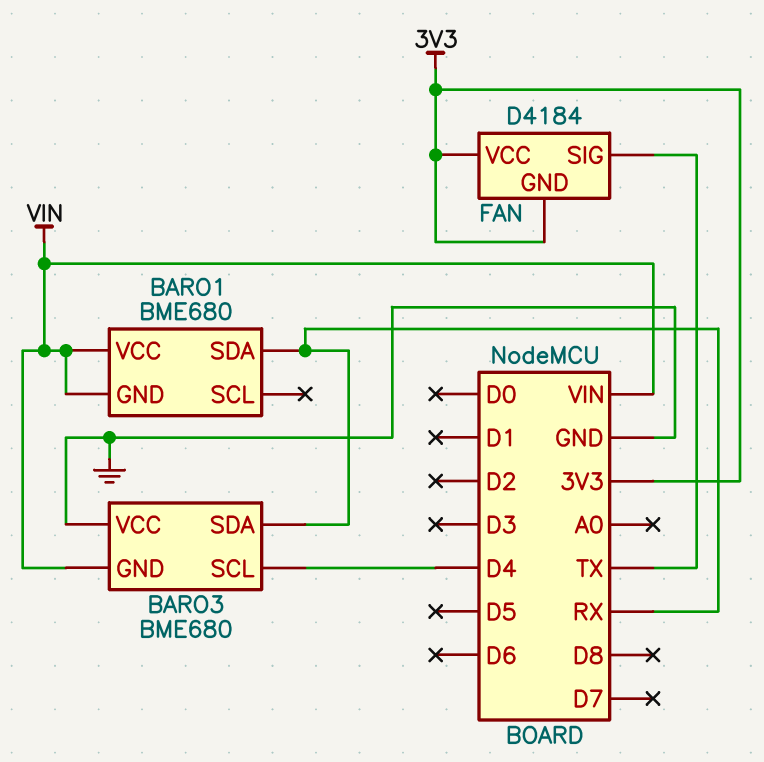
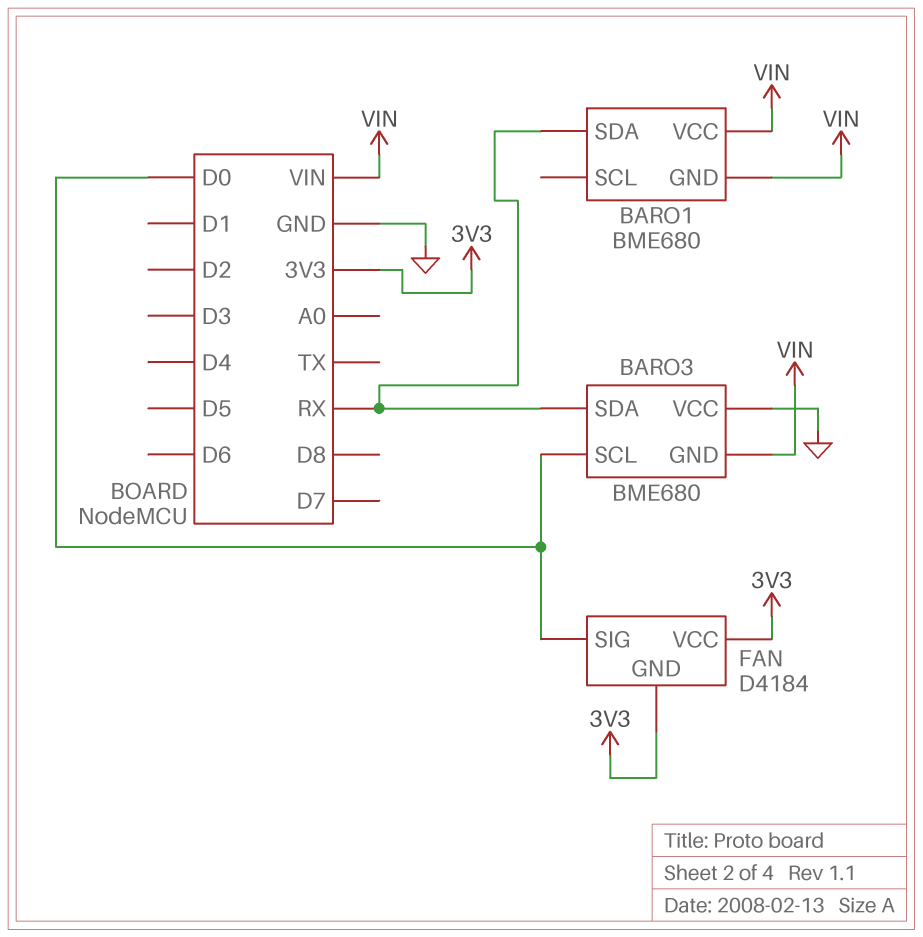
BARO3 pin SCL: D4 -> D0
FAN pin SIG: TX -> D0

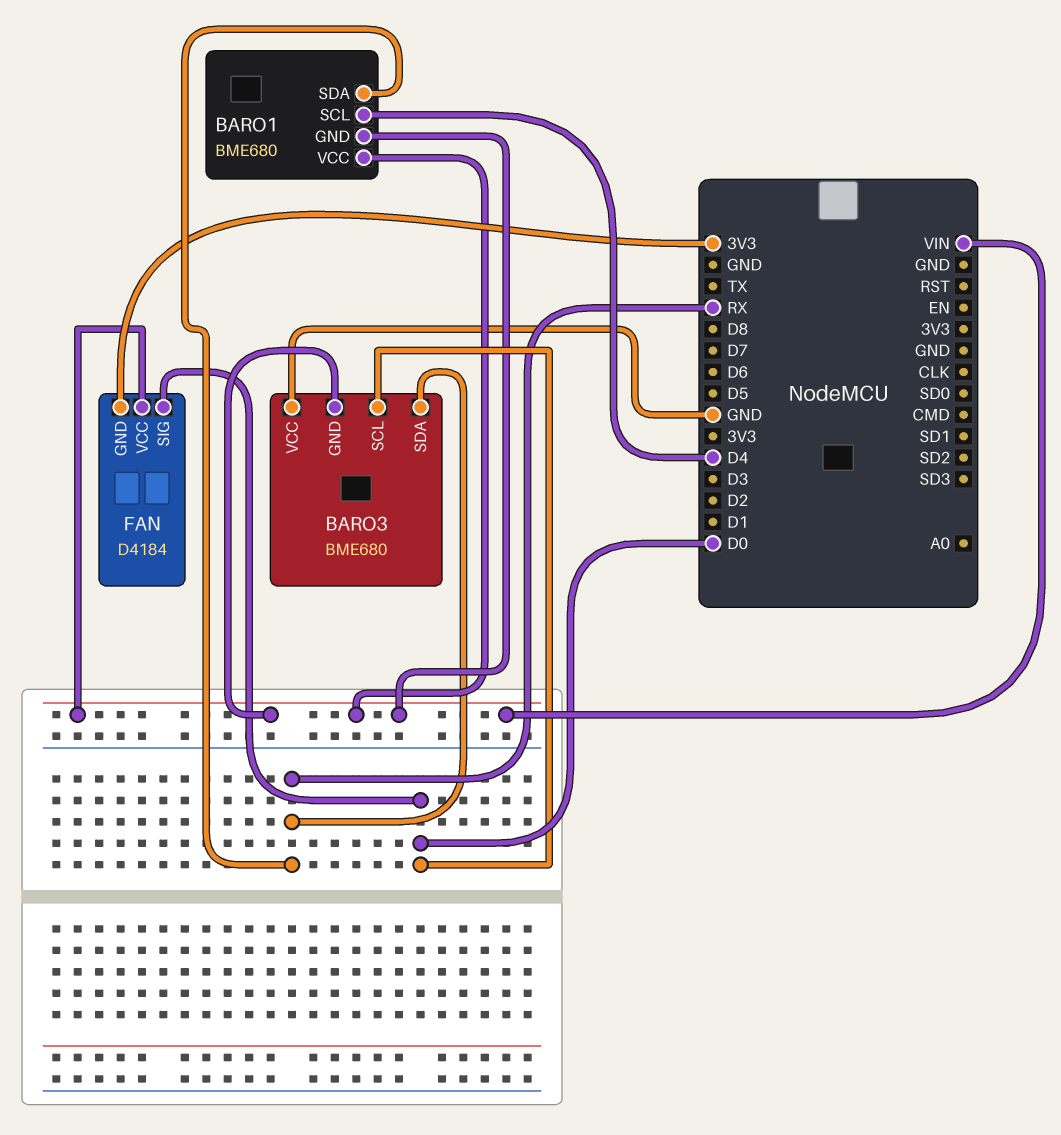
BARO1 pin SCL: none -> D4
FAN pin VCC: 3V3 -> VIN

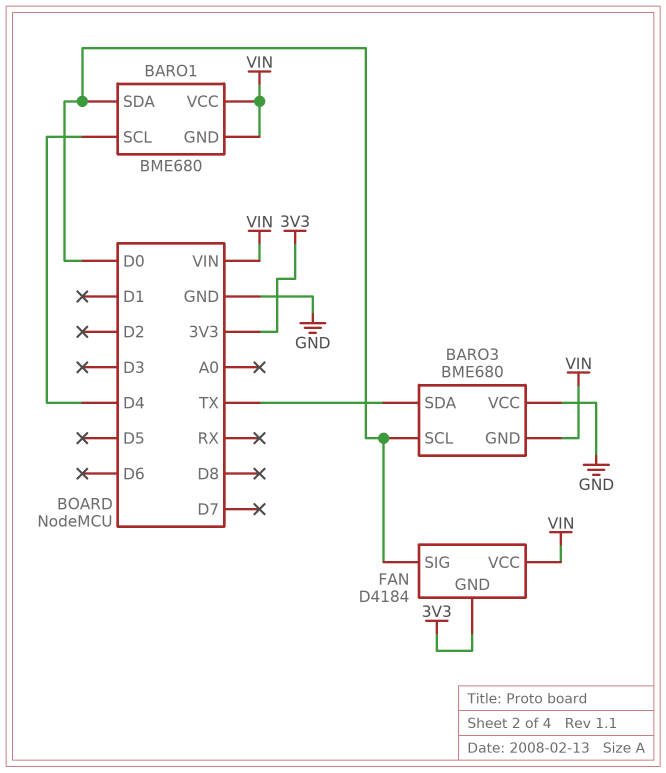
BARO1 pin SDA: RX -> D0
BARO3 pin SDA: RX -> TX

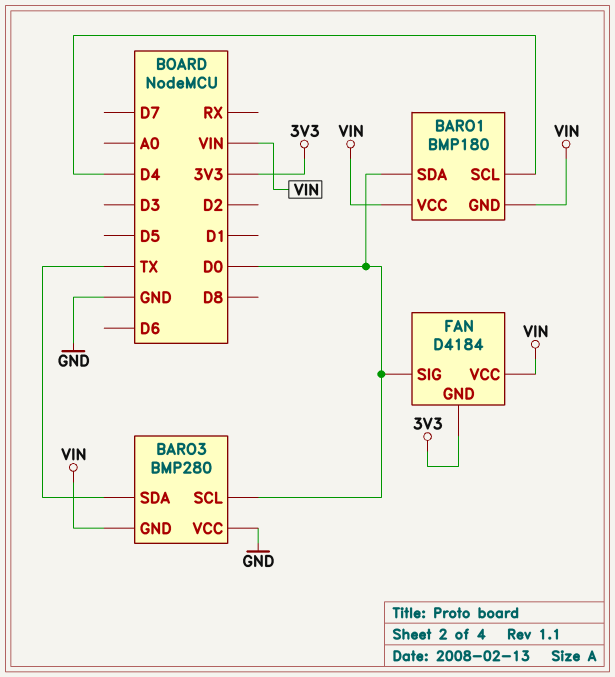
BARO1: BME680 -> BMP180
BARO3: BME680 -> BMP280

